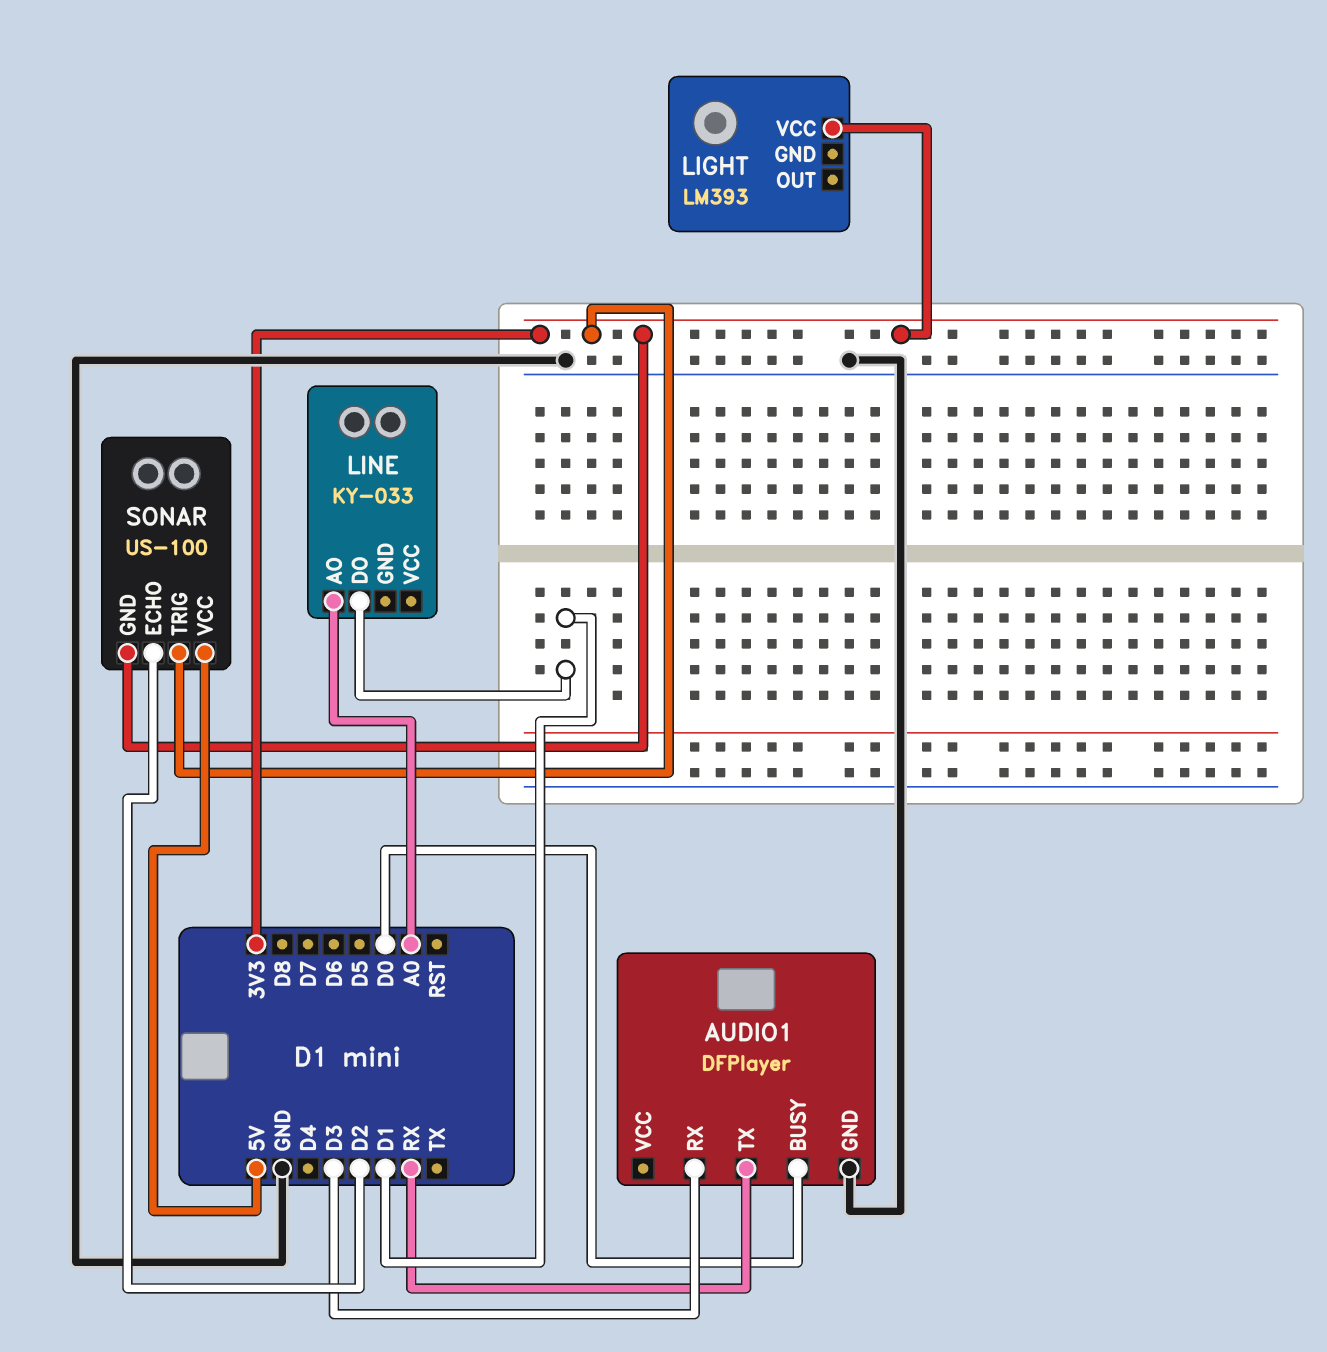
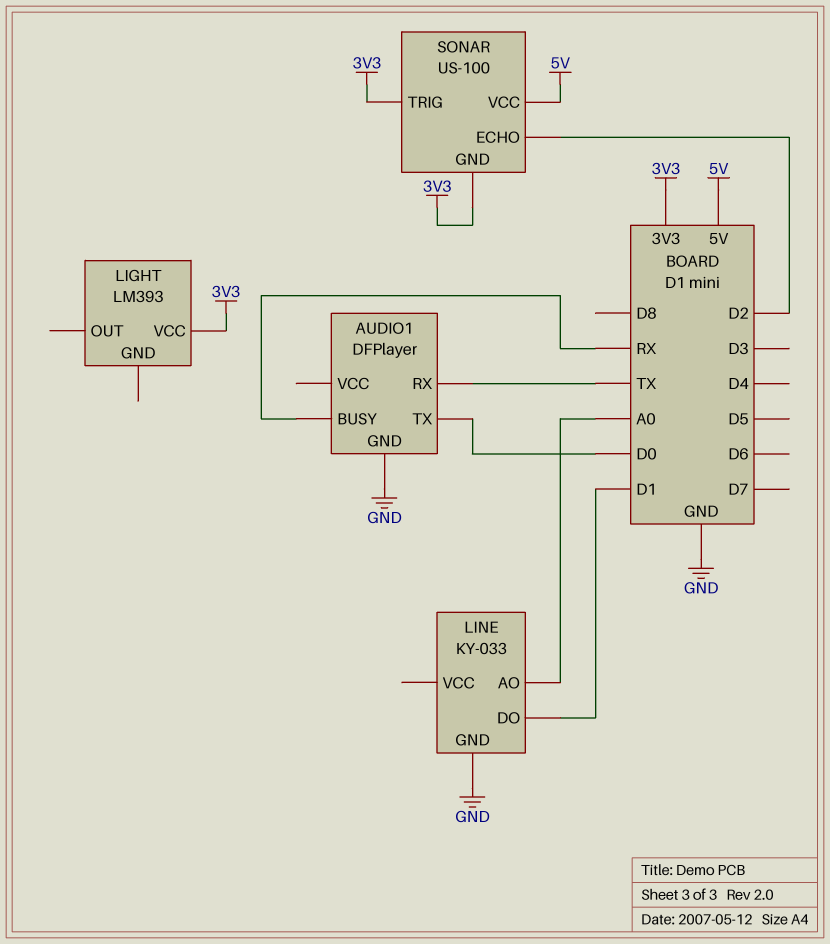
AUDIO1 pin BUSY: D0 -> RX
AUDIO1 pin RX: D3 -> TX
AUDIO1 pin TX: RX -> D0
LINE pin GND: none -> GND

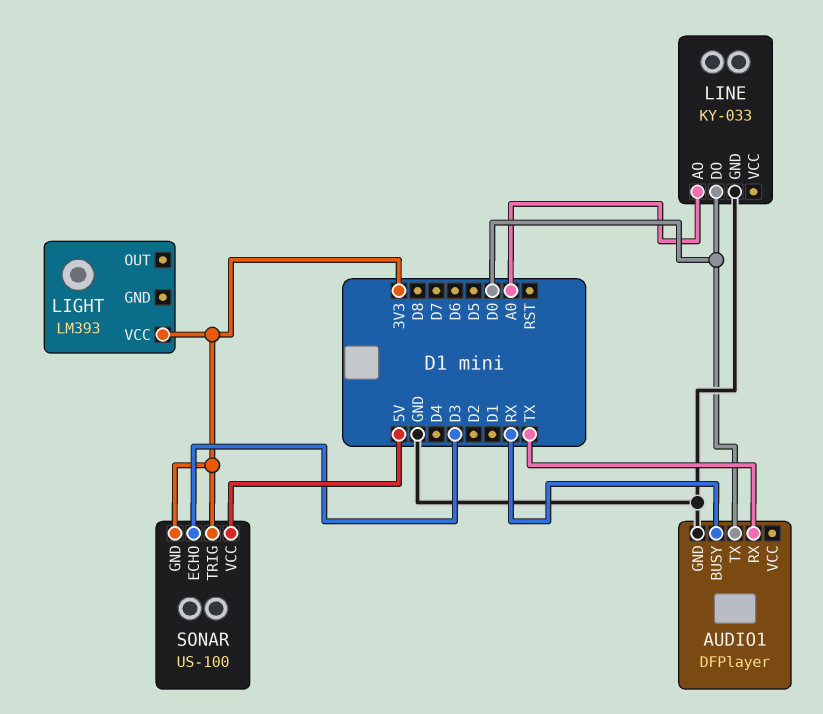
LINE pin DO: D1 -> D0
SONAR pin ECHO: D2 -> D3

